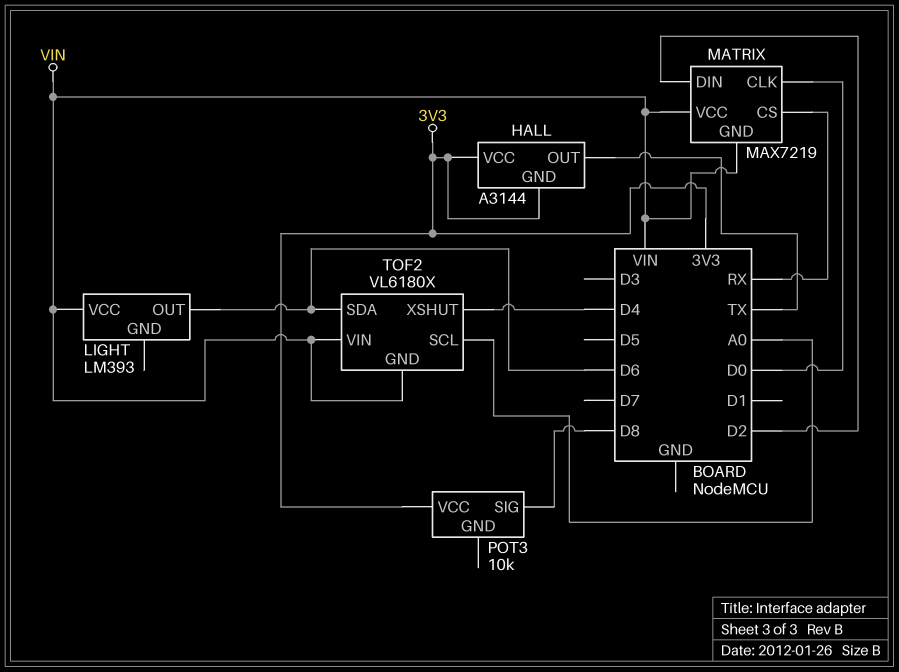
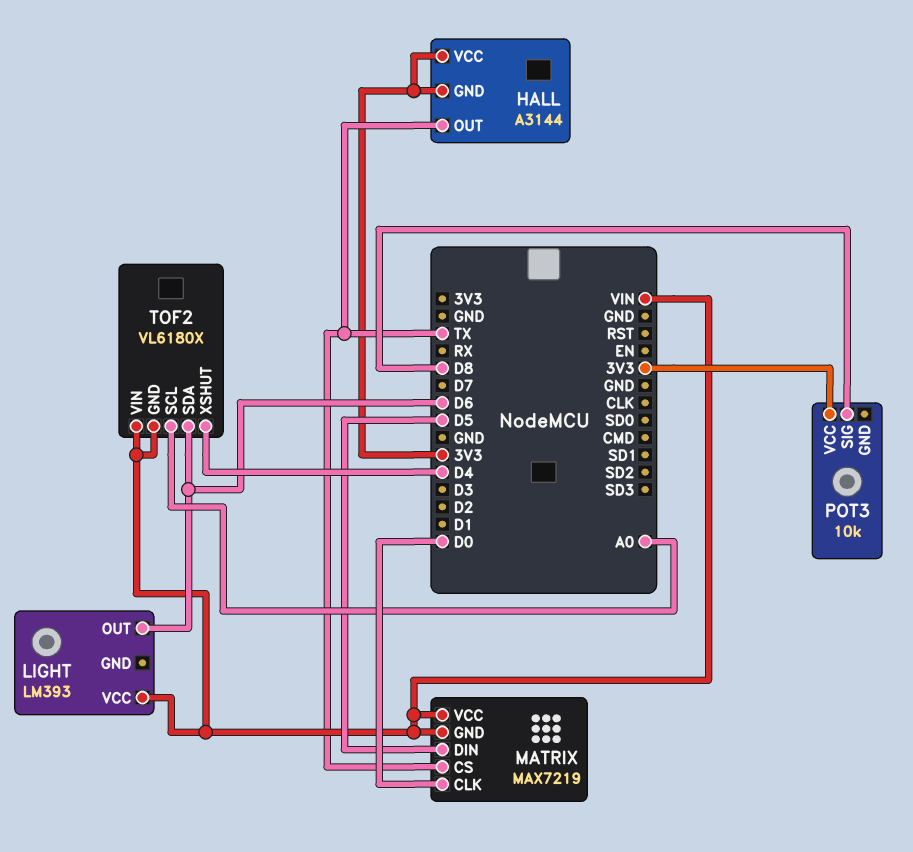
MATRIX pin CS: RX -> TX
MATRIX pin DIN: D2 -> D5

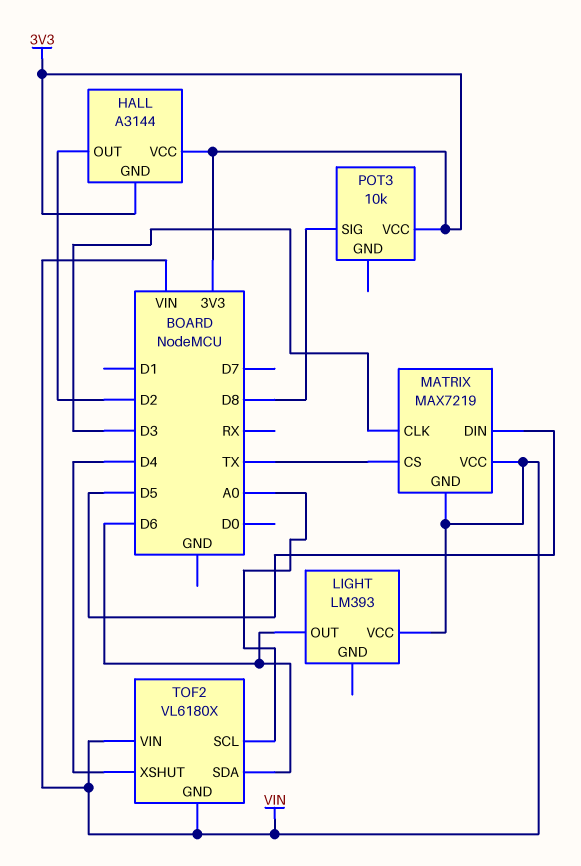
HALL pin OUT: TX -> D2
MATRIX pin CLK: D0 -> D3

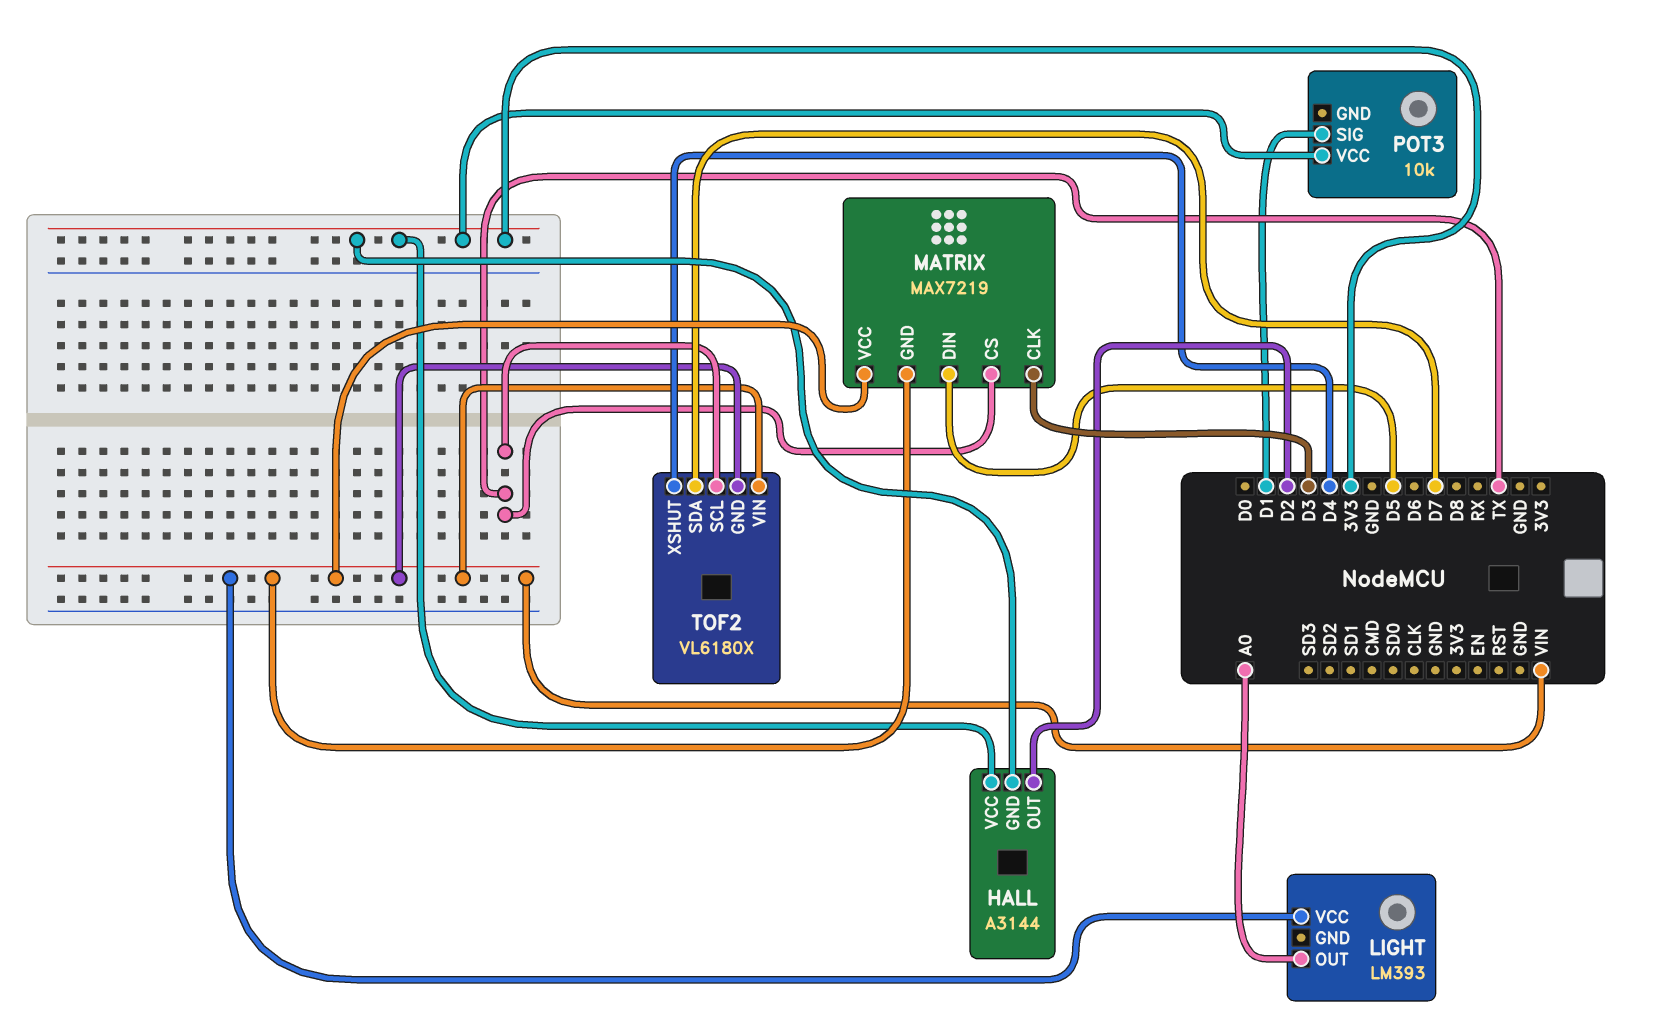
LIGHT pin OUT: D6 -> A0
POT3 pin SIG: D8 -> D1
TOF2 pin SCL: A0 -> TX
TOF2 pin SDA: D6 -> D7

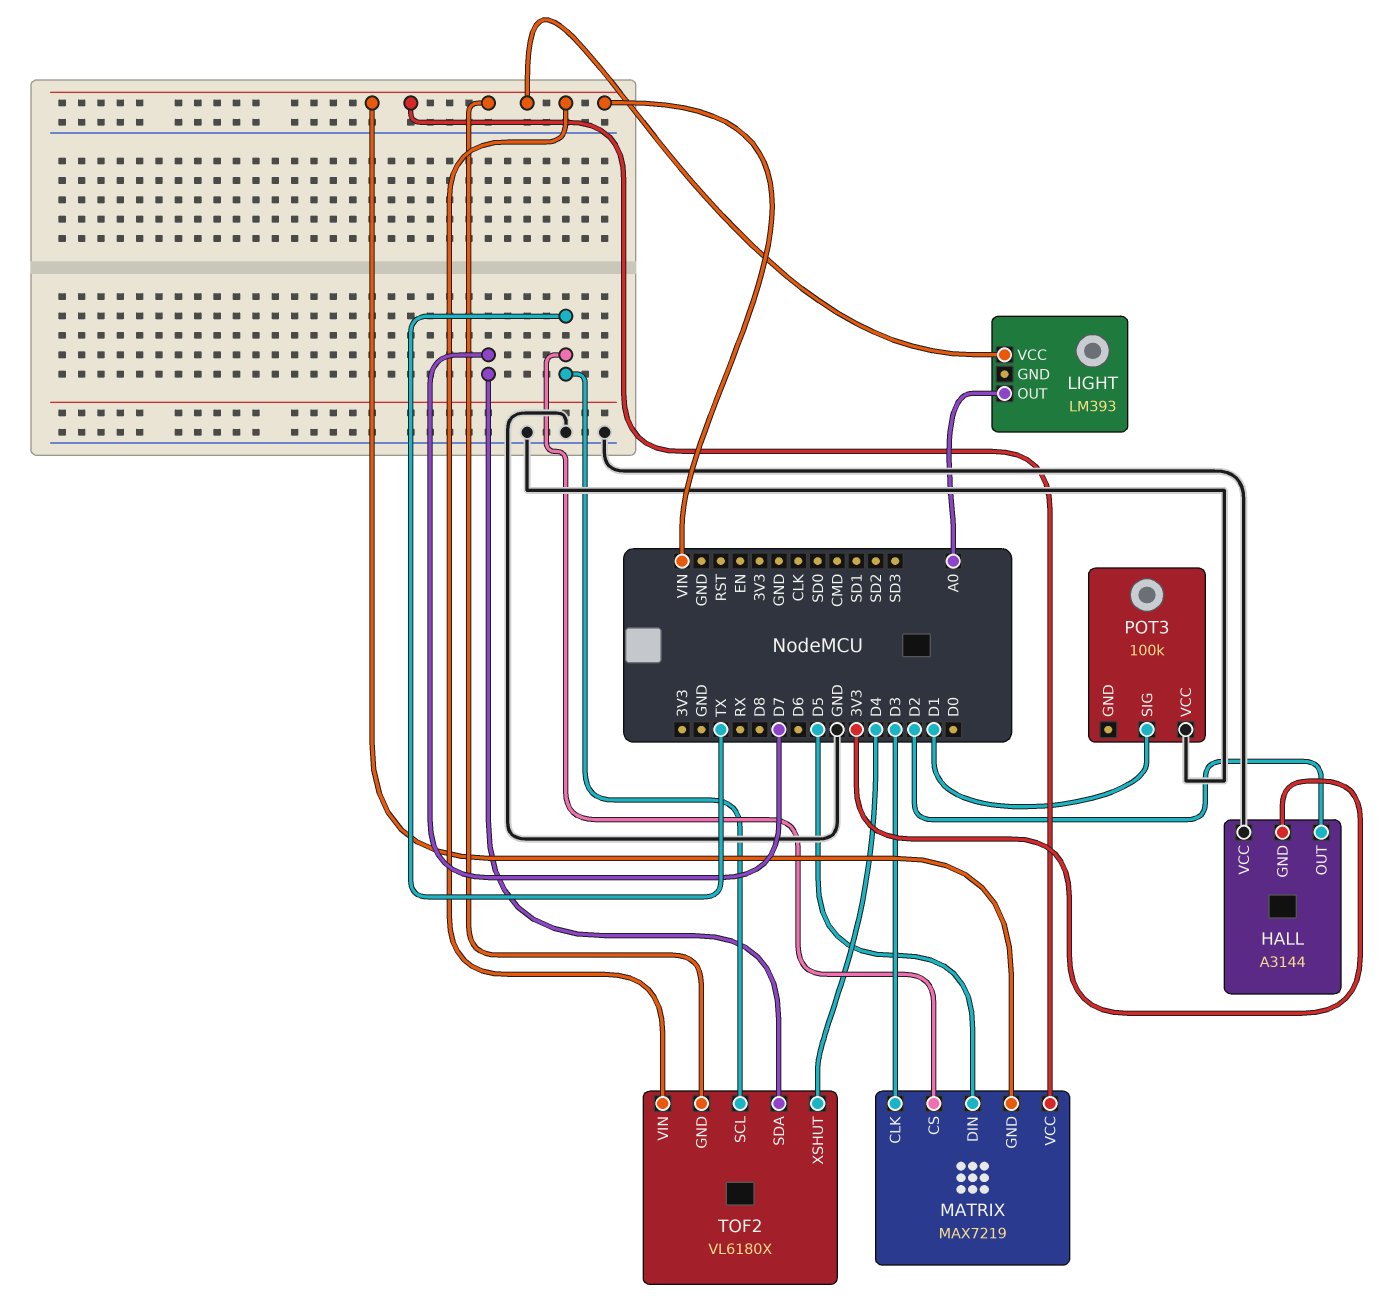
HALL pin VCC: 3V3 -> GND
POT3: 10k -> 100k
POT3 pin VCC: 3V3 -> GND

